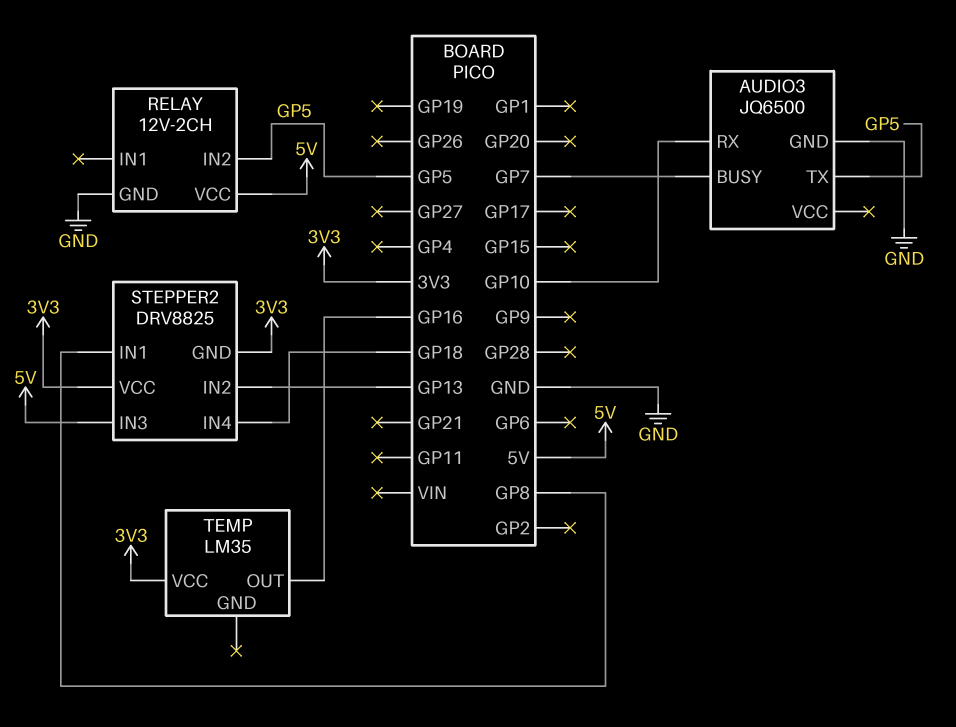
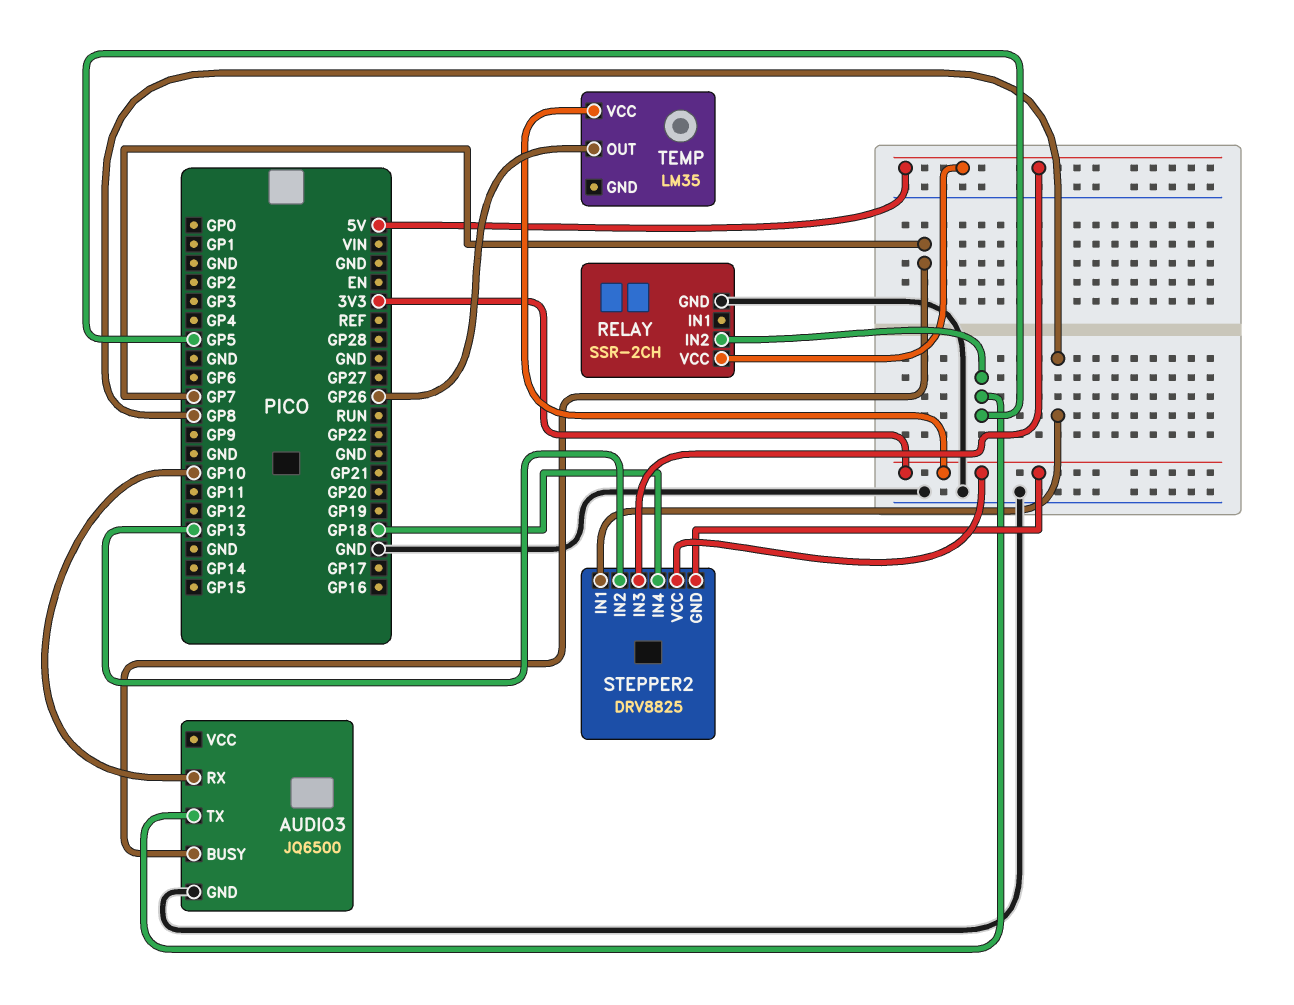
RELAY: 12V-2CH -> SSR-2CH
TEMP pin OUT: GP16 -> GP26

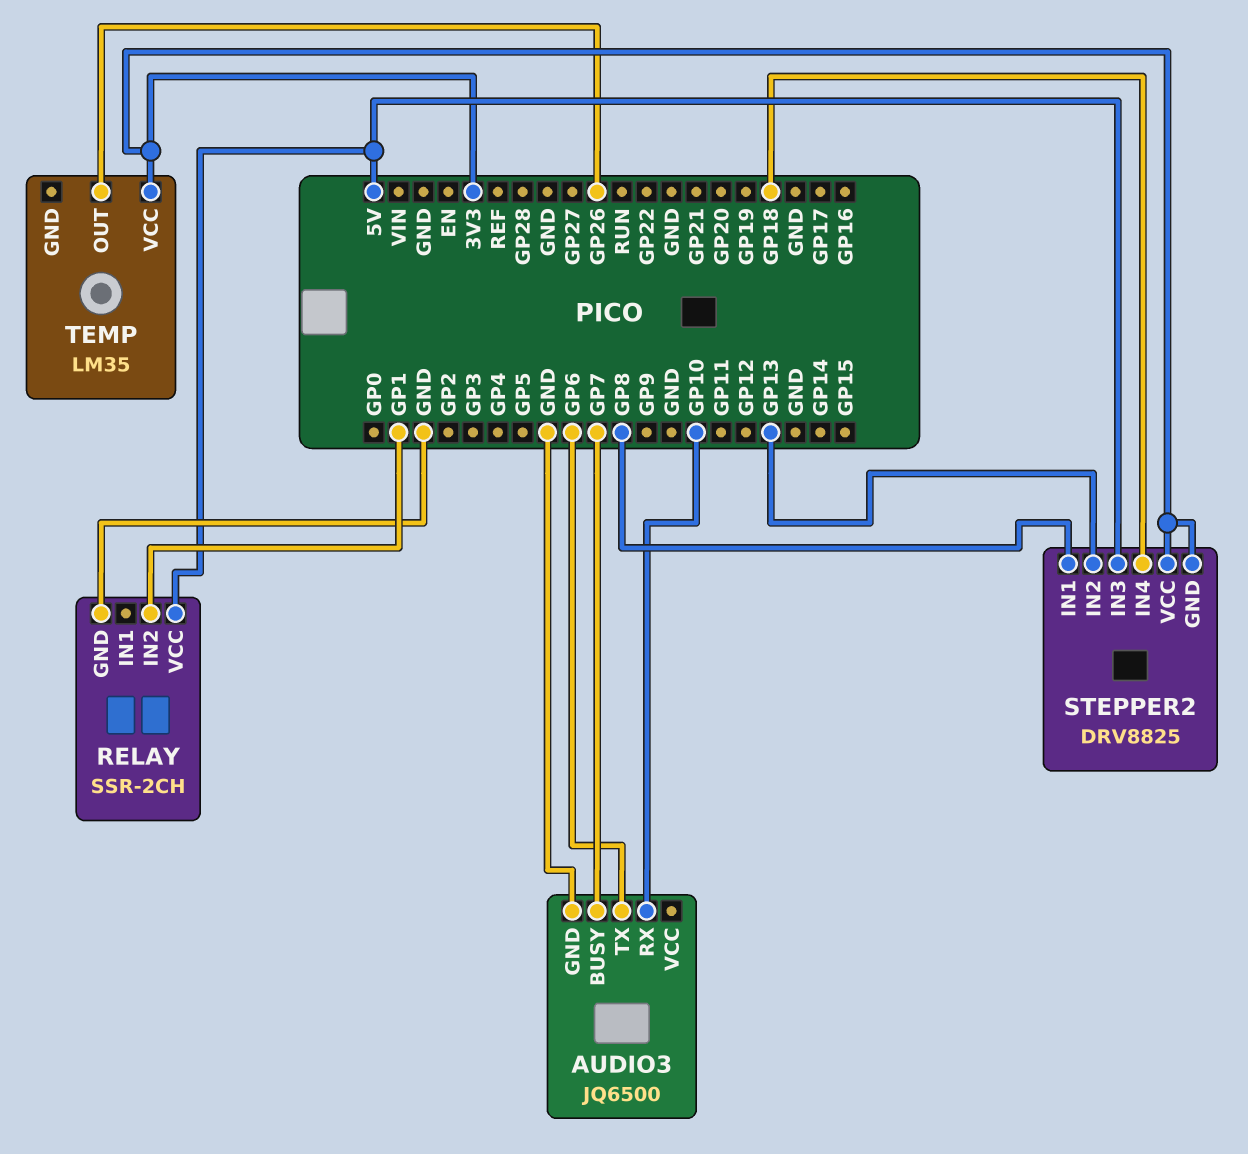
AUDIO3 pin TX: GP5 -> GP6
RELAY pin IN2: GP5 -> GP1

